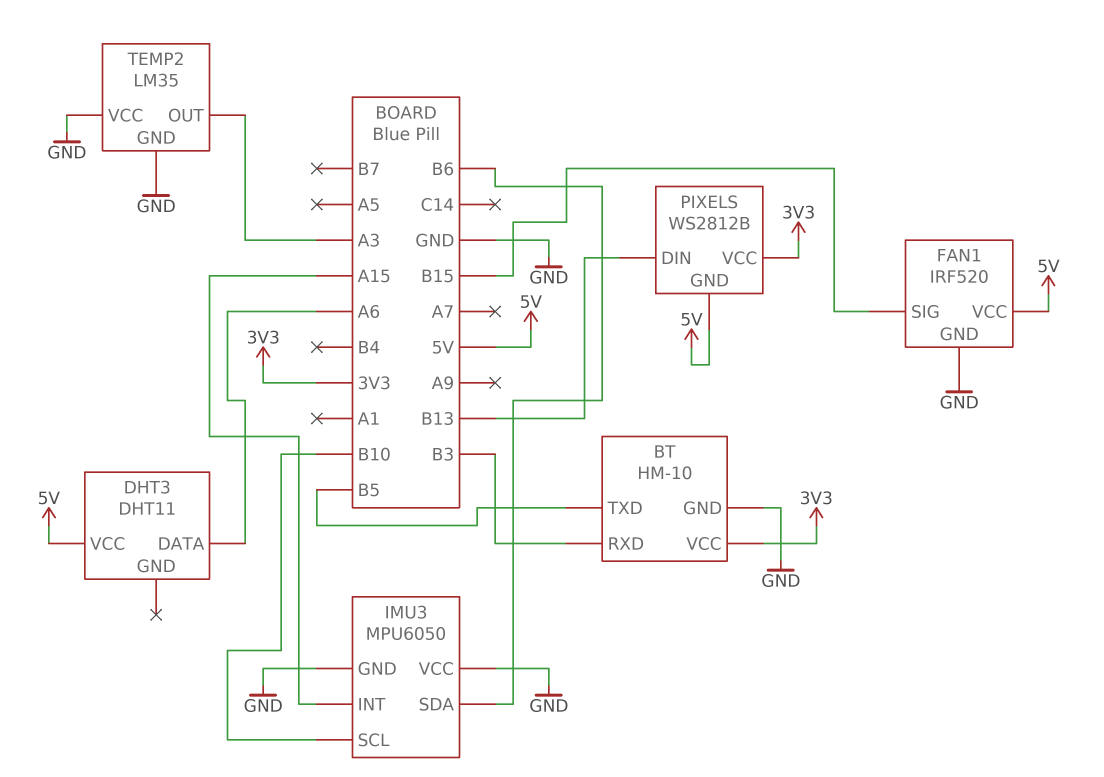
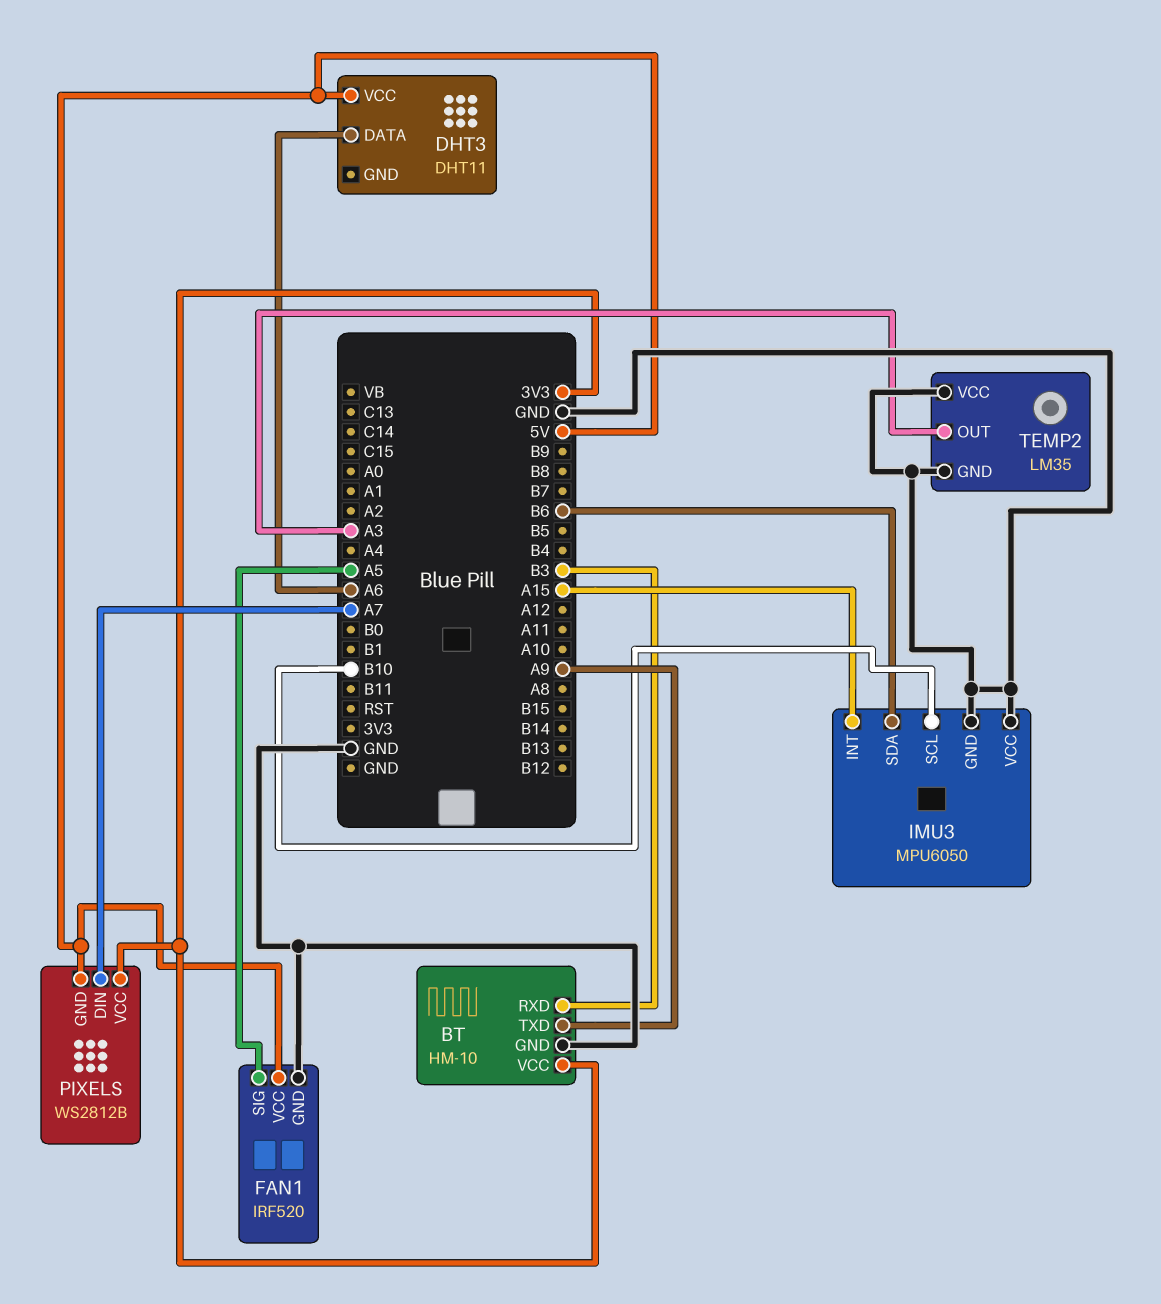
BT pin TXD: B5 -> A9
FAN1 pin SIG: B15 -> A5
PIXELS pin DIN: B13 -> A7

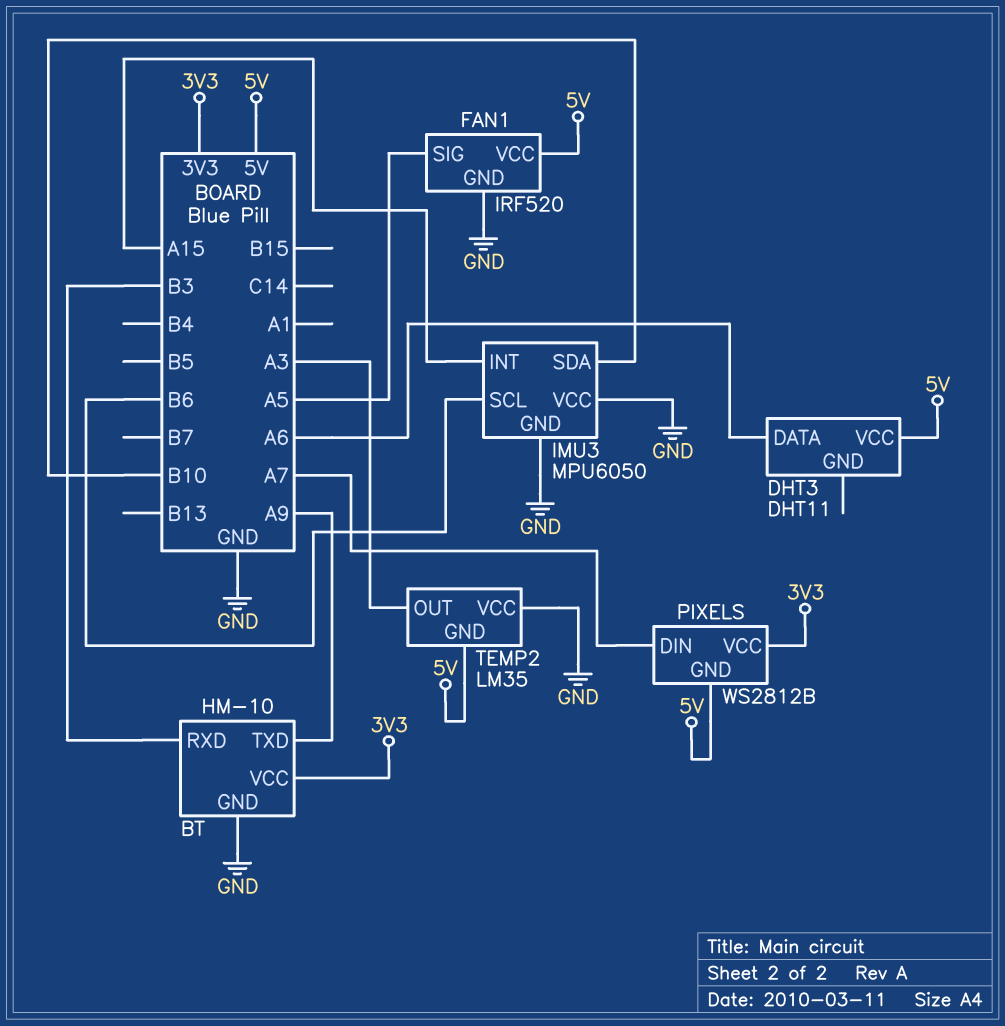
IMU3 pin SCL: B10 -> B6
IMU3 pin SDA: B6 -> B10
TEMP2 pin GND: GND -> 5V

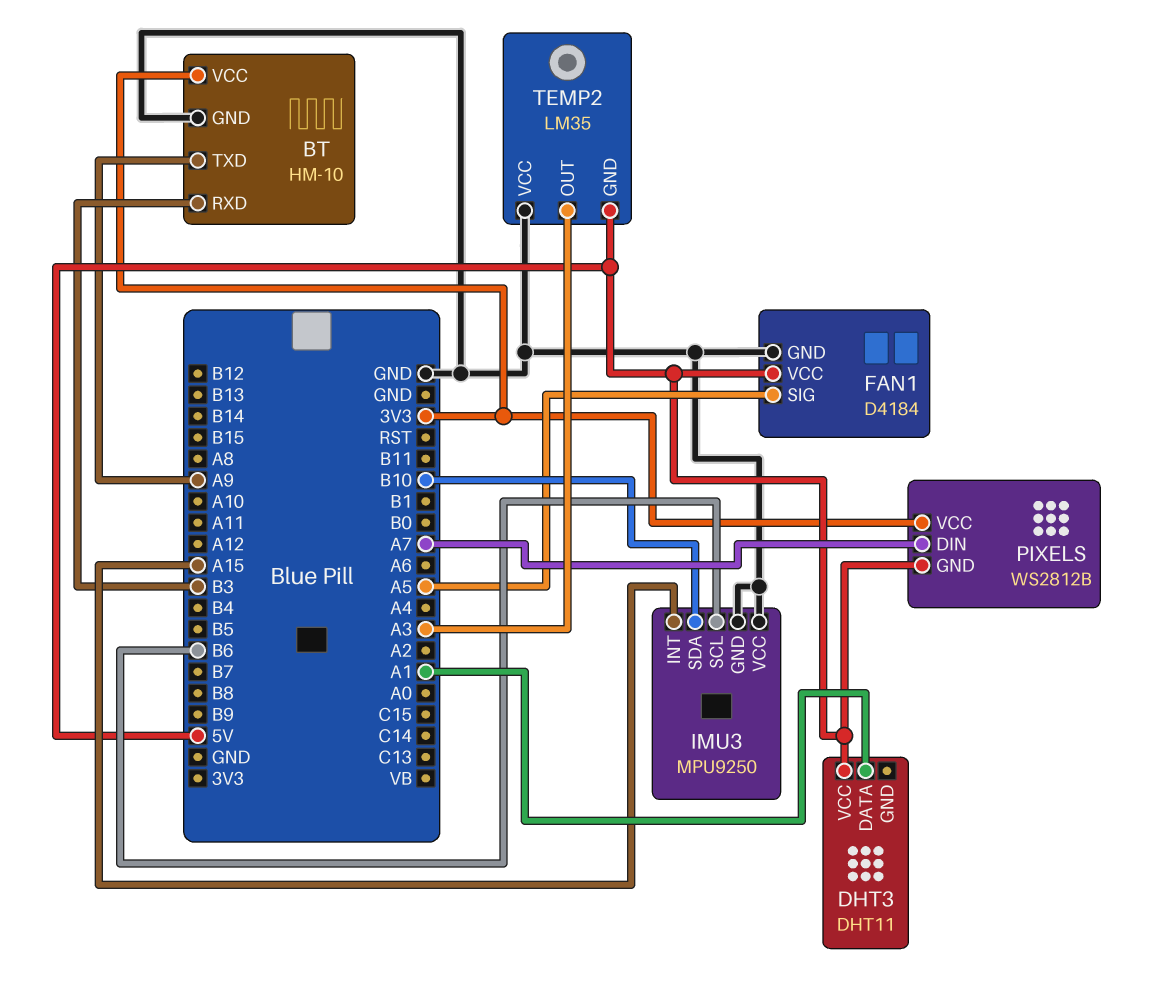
DHT3 pin DATA: A6 -> A1
FAN1: IRF520 -> D4184
IMU3: MPU6050 -> MPU9250

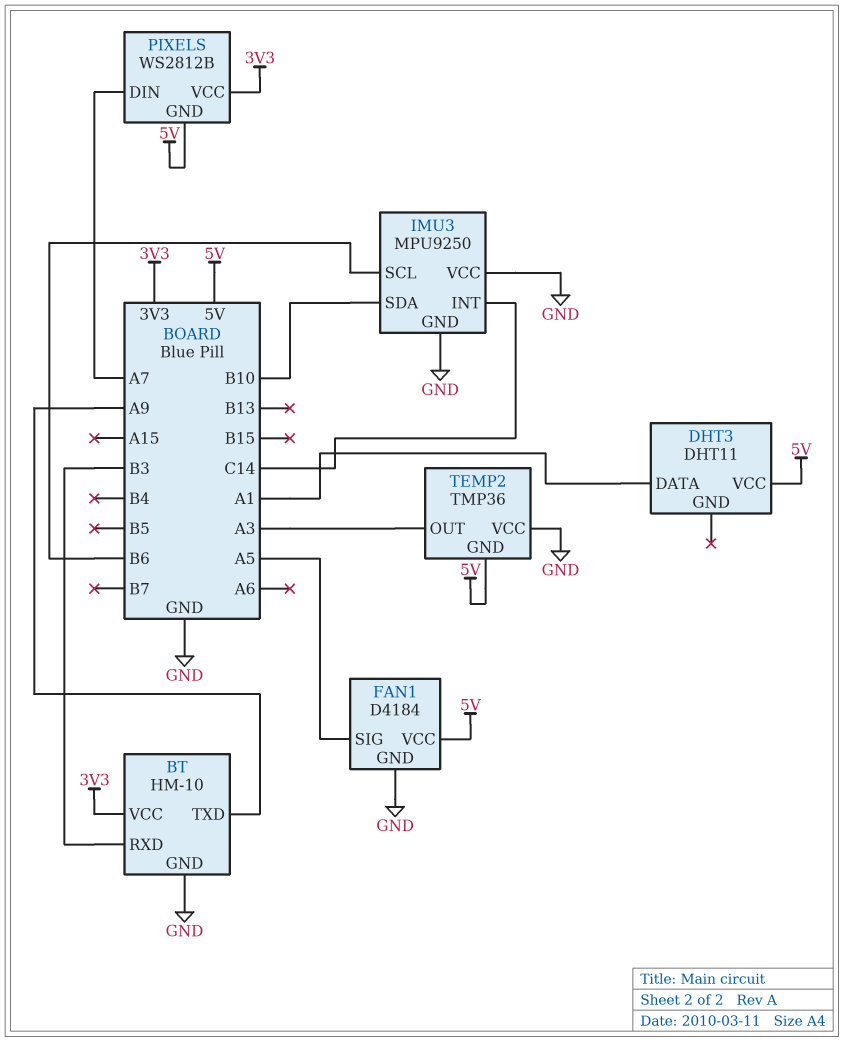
IMU3 pin INT: A15 -> C14
TEMP2: LM35 -> TMP36

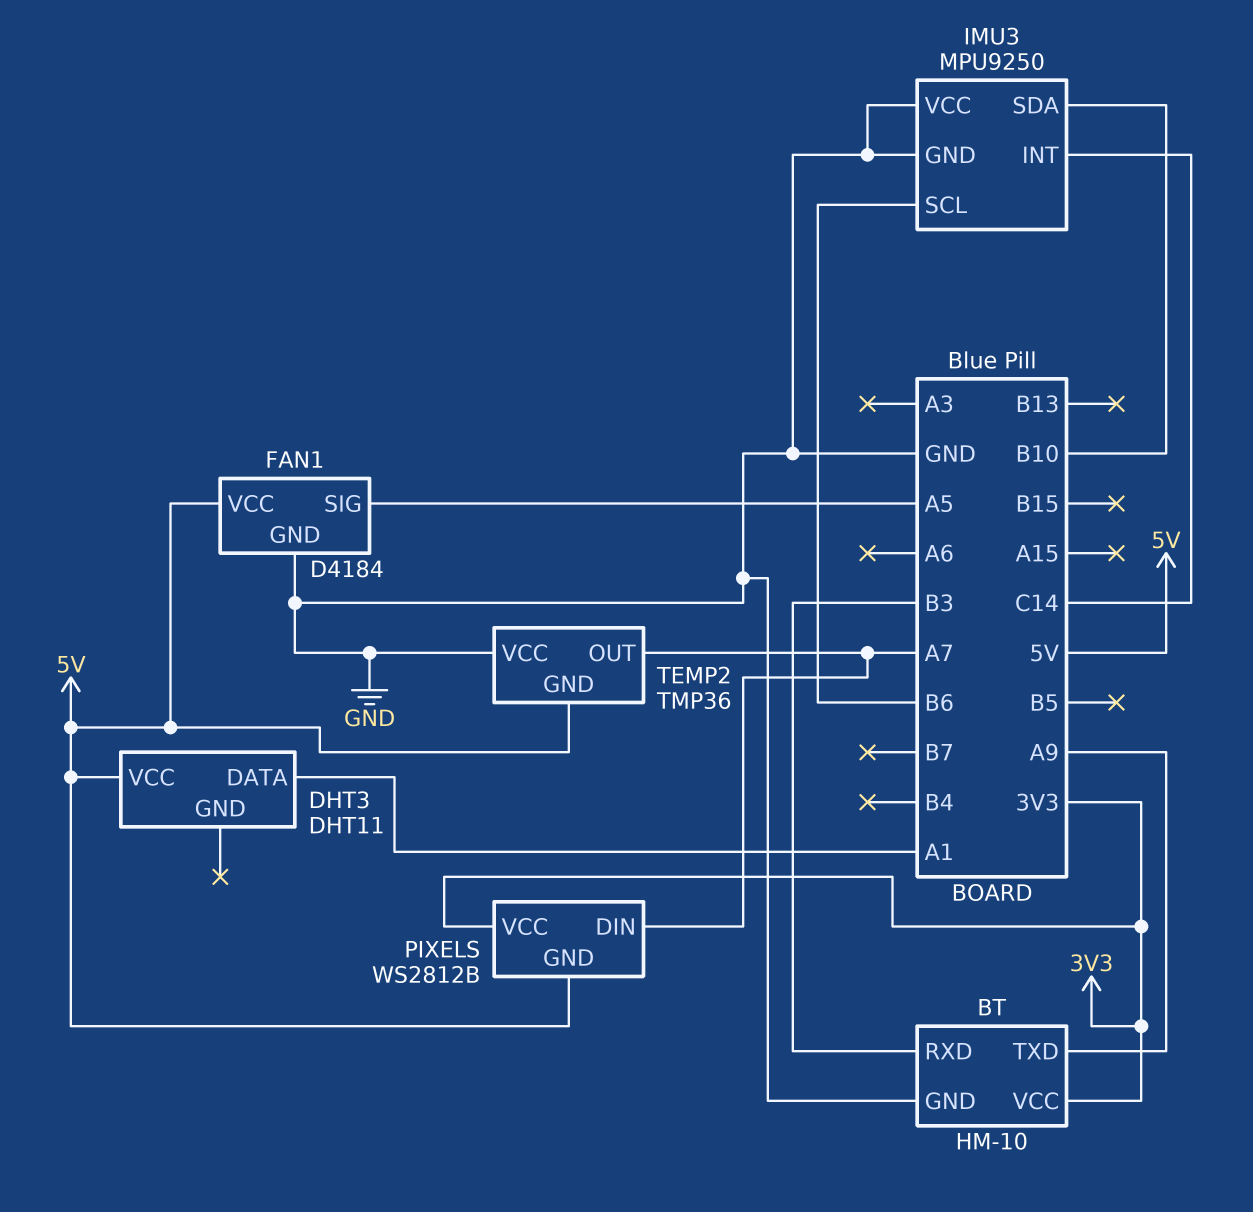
TEMP2 pin OUT: A3 -> A7

